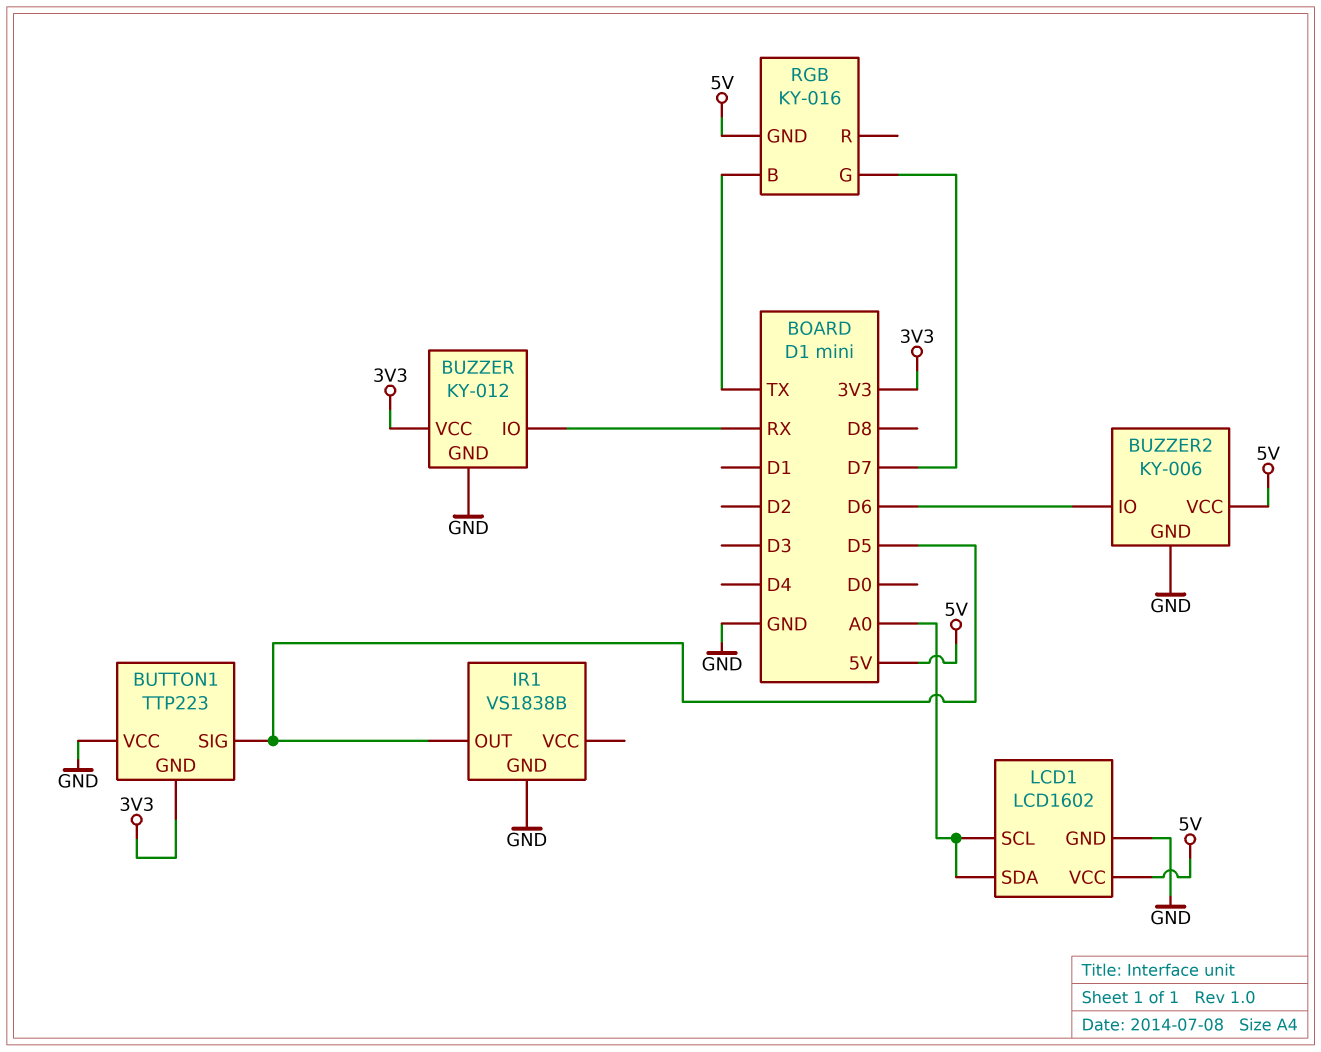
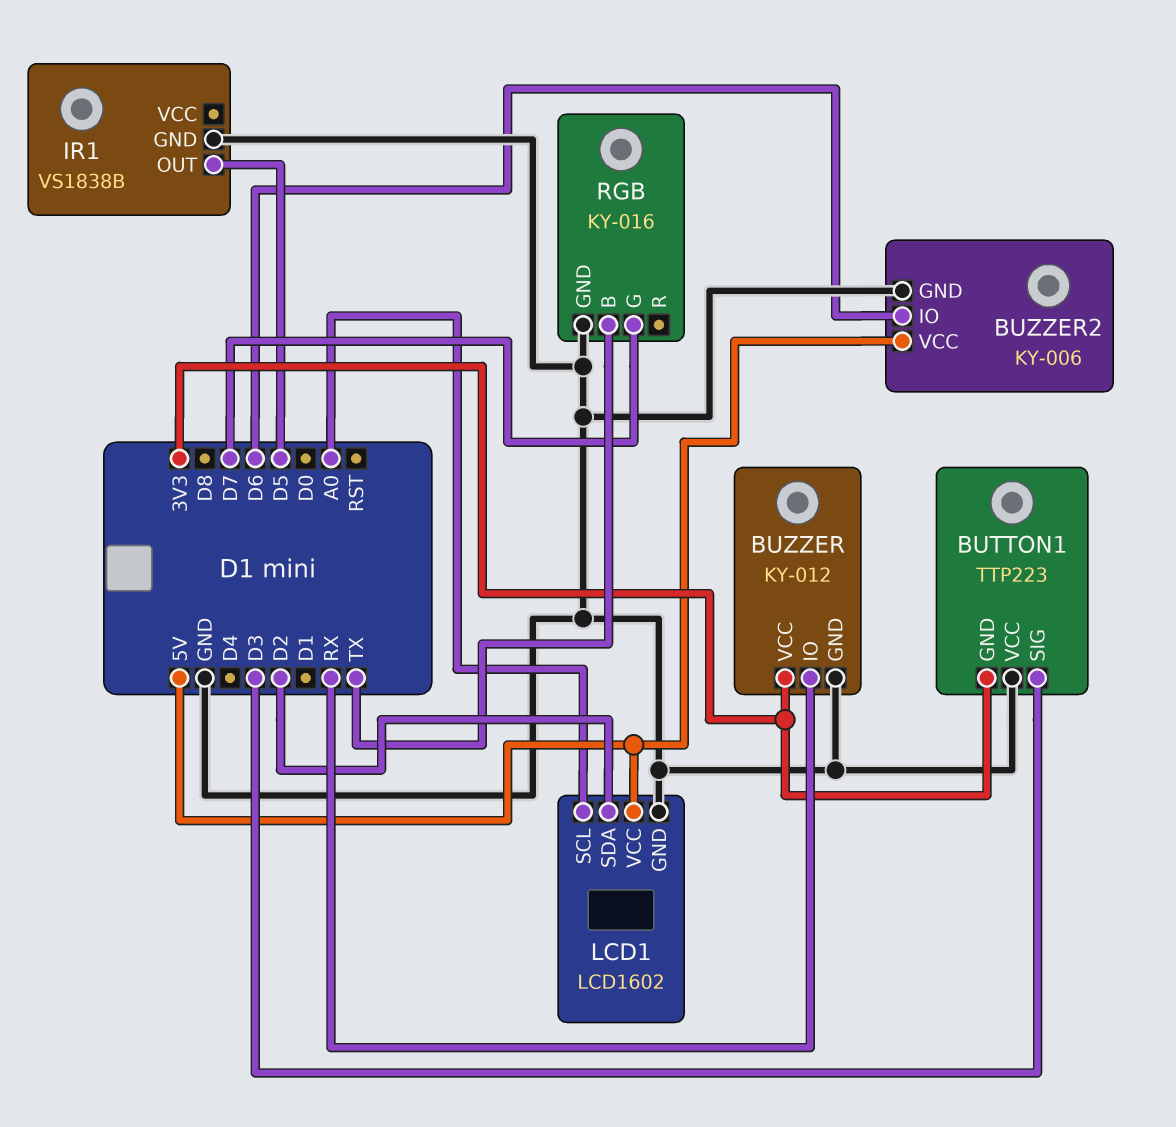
BUTTON1 pin SIG: D5 -> D3
LCD1 pin SDA: A0 -> D2
RGB pin GND: 5V -> GND

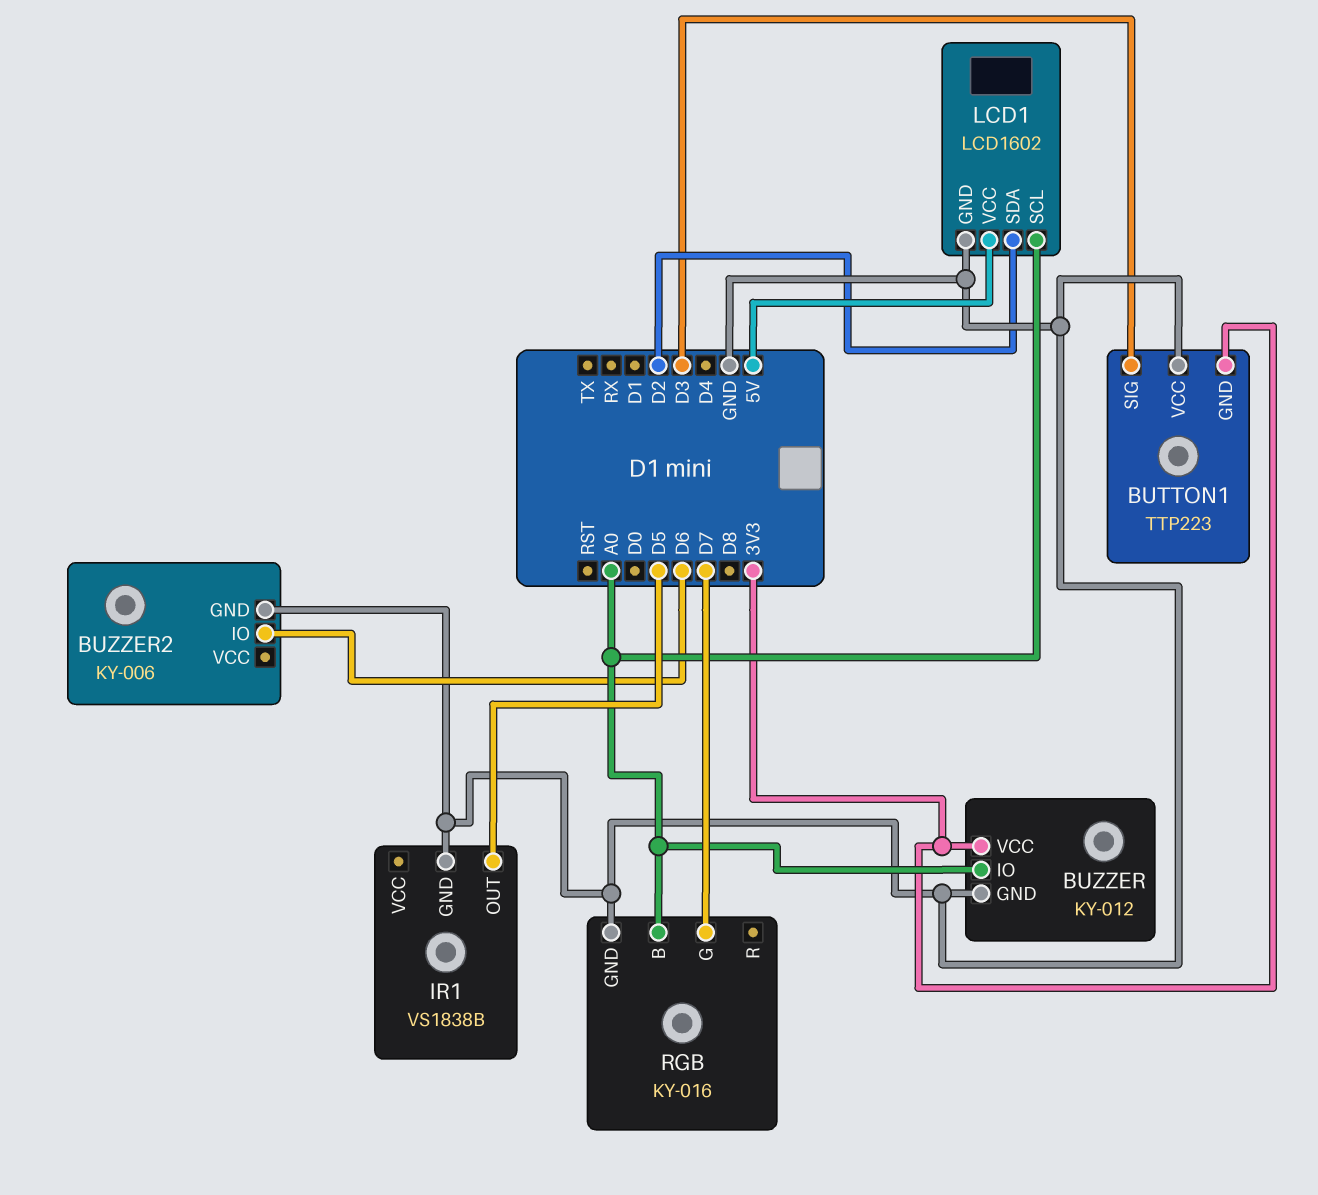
BUZZER pin IO: RX -> A0
BUZZER2 pin VCC: 5V -> none
RGB pin B: TX -> A0

